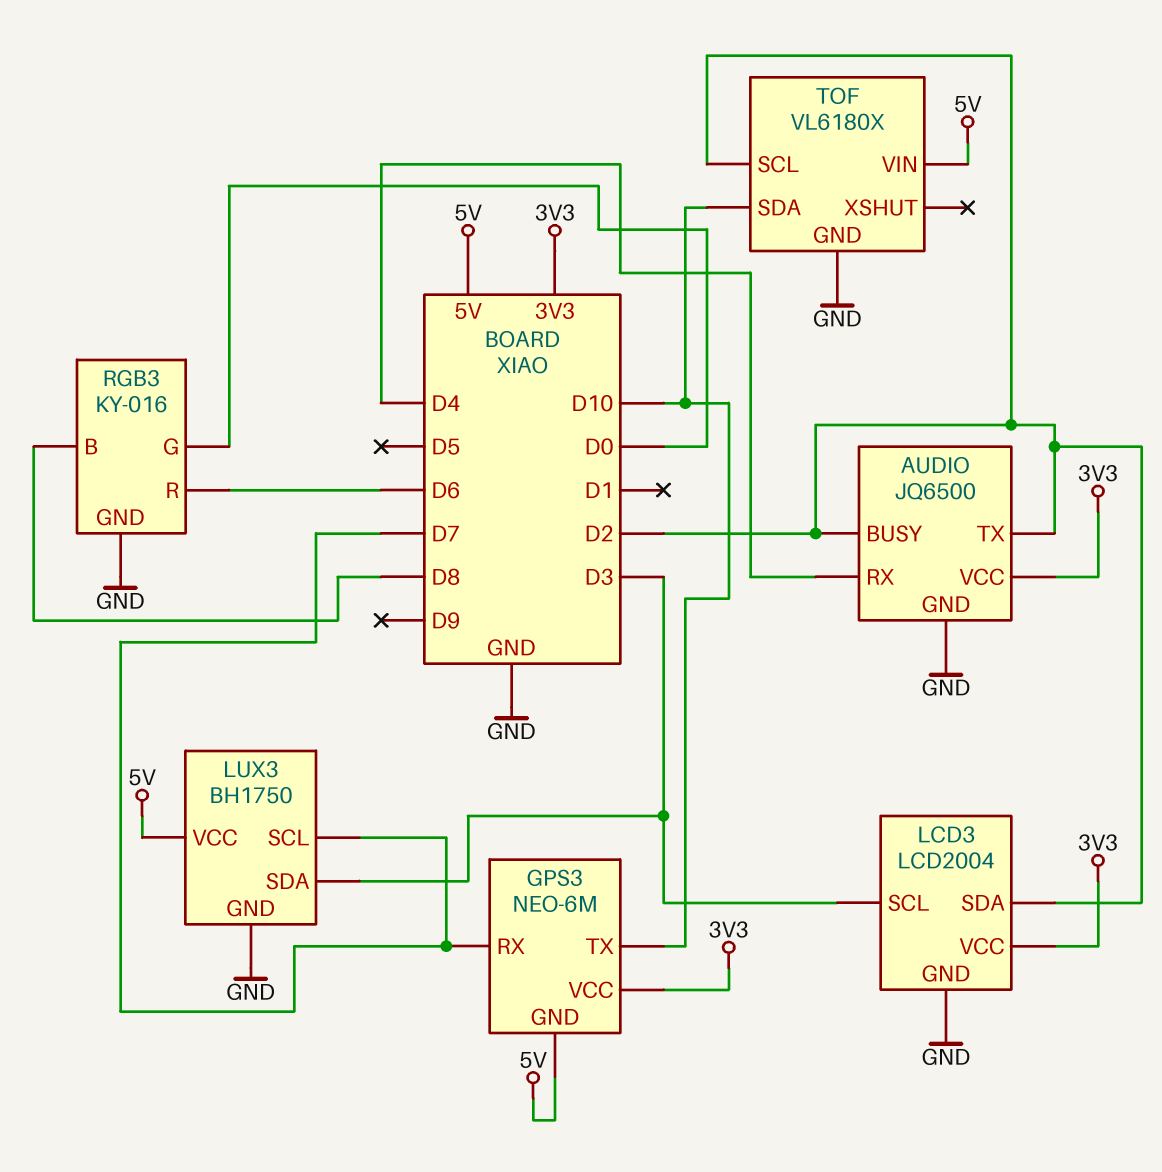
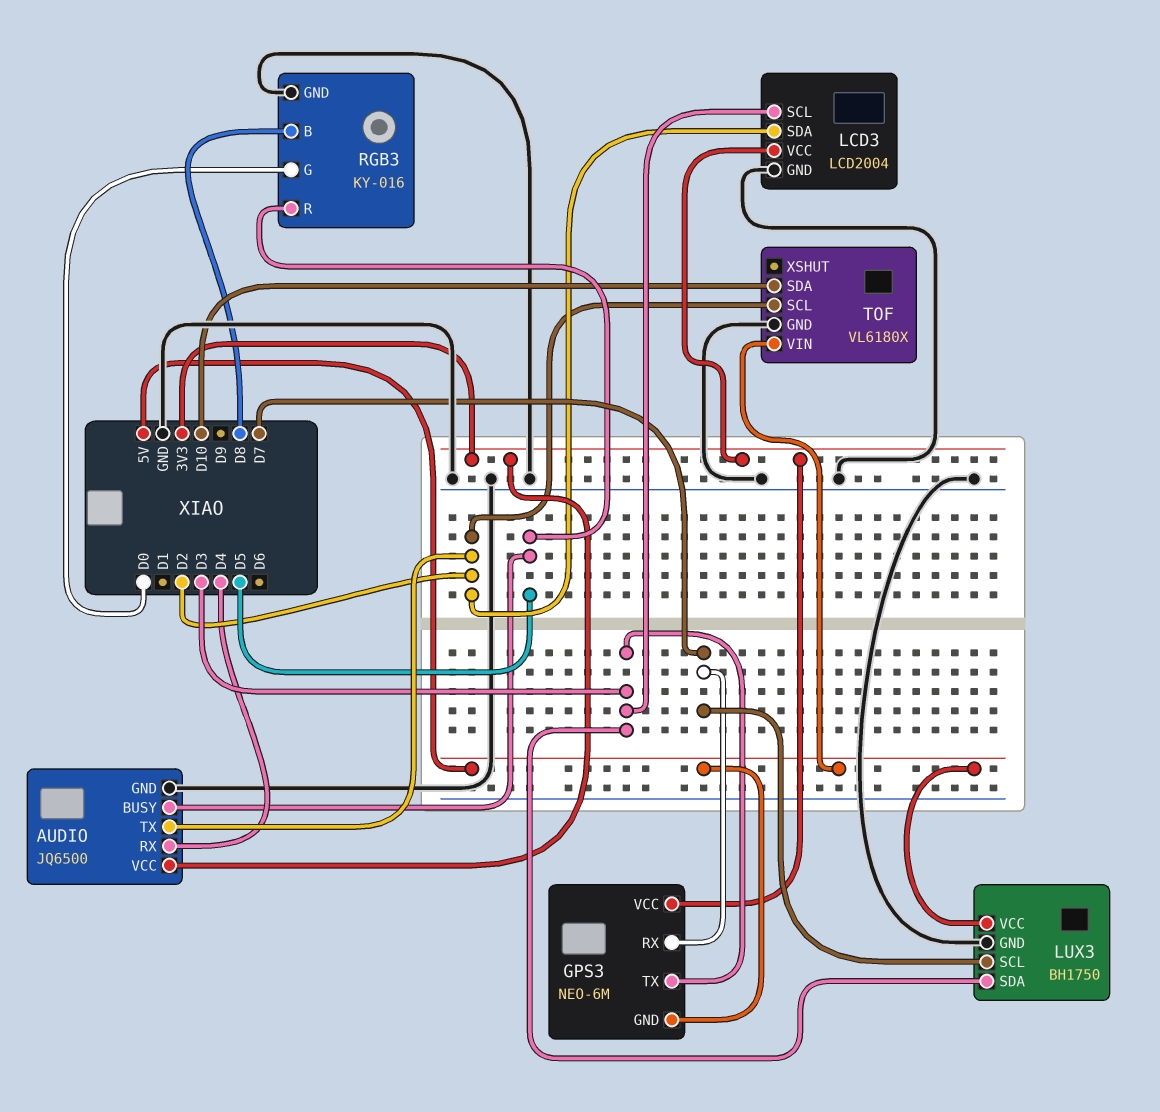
AUDIO pin BUSY: D2 -> D5
GPS3 pin TX: D10 -> D3
RGB3 pin R: D6 -> D5

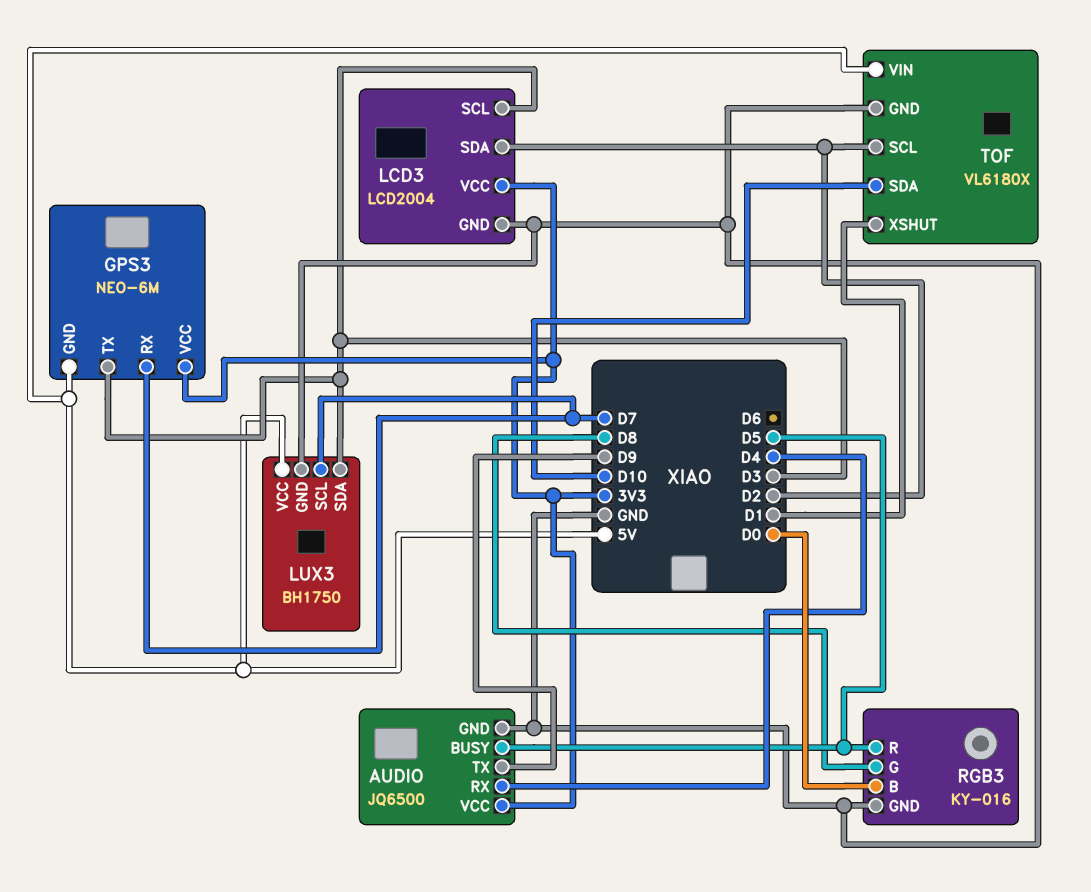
AUDIO pin TX: D2 -> D9
RGB3 pin B: D8 -> D0
RGB3 pin G: D0 -> D8
TOF pin XSHUT: none -> D1

